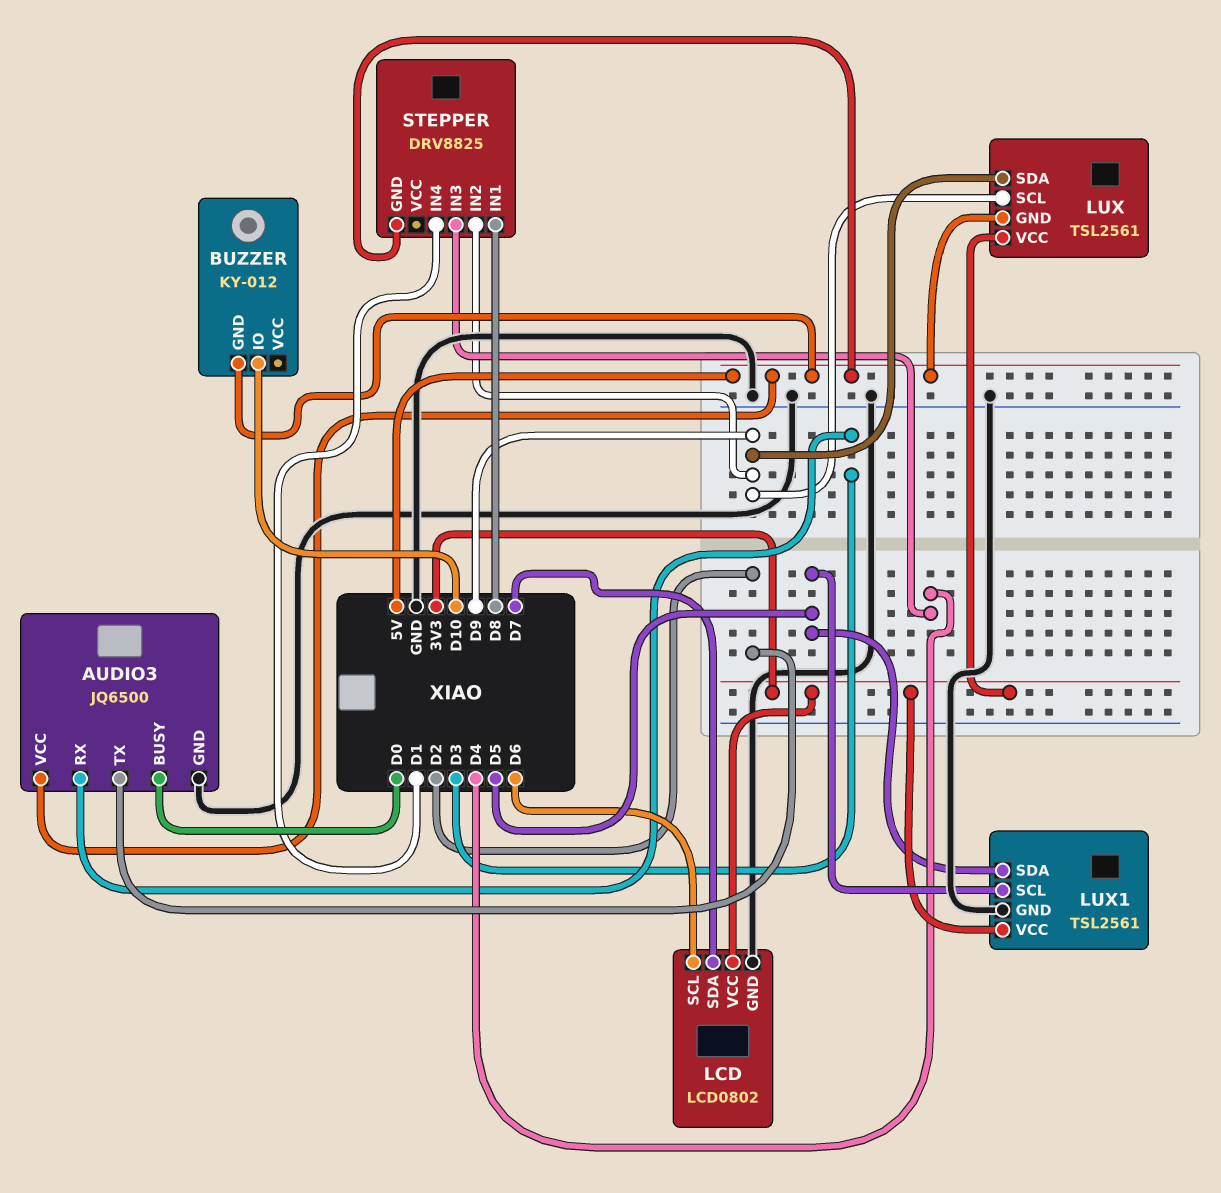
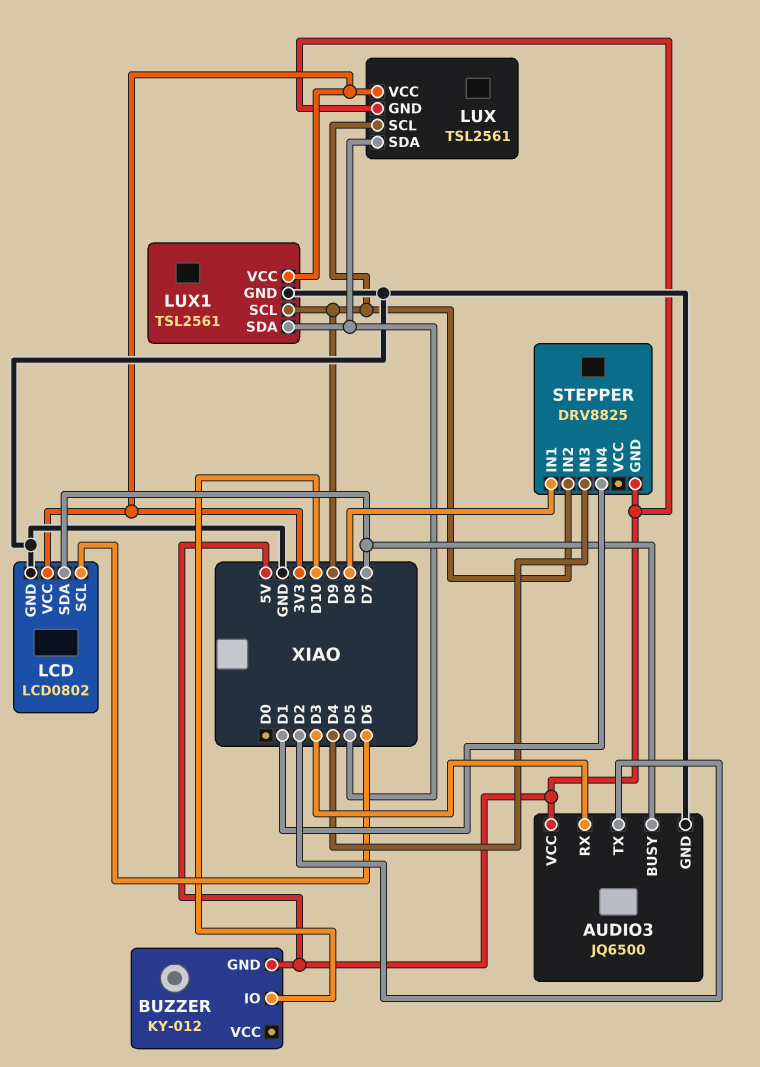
AUDIO3 pin BUSY: D0 -> D7
LUX pin SDA: D9 -> D5
LUX1 pin SCL: D5 -> D9

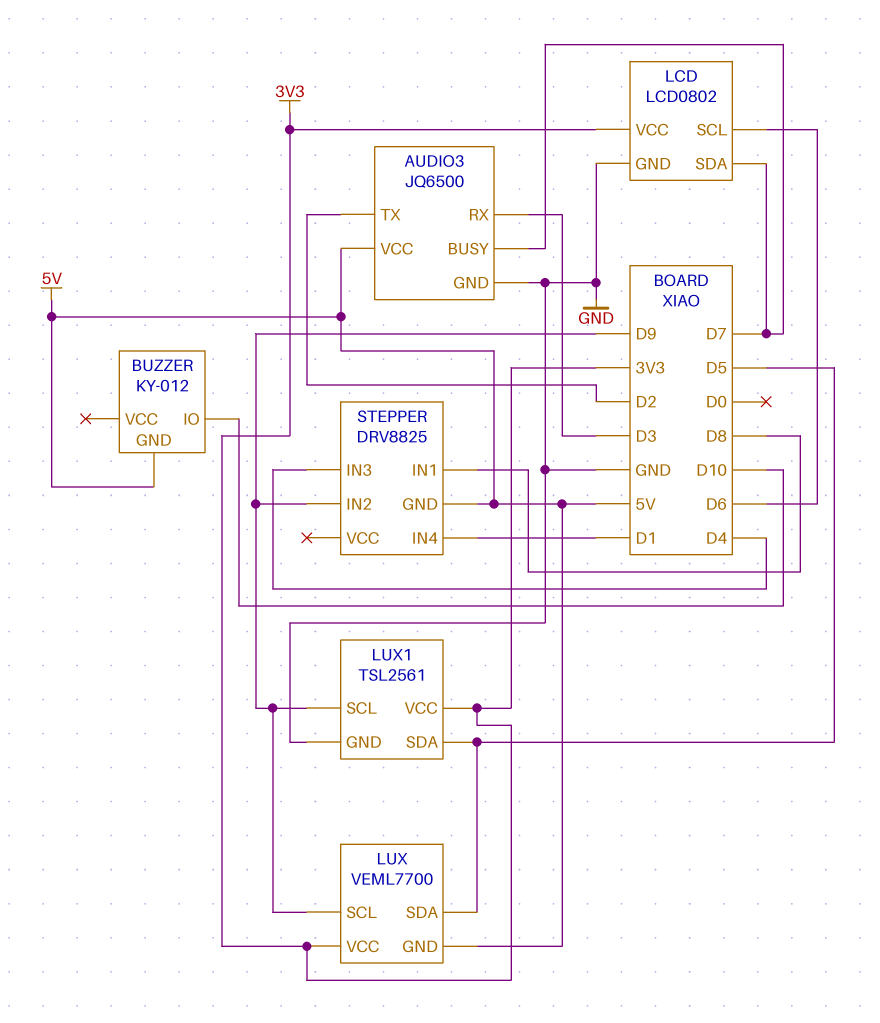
LUX: TSL2561 -> VEML7700

